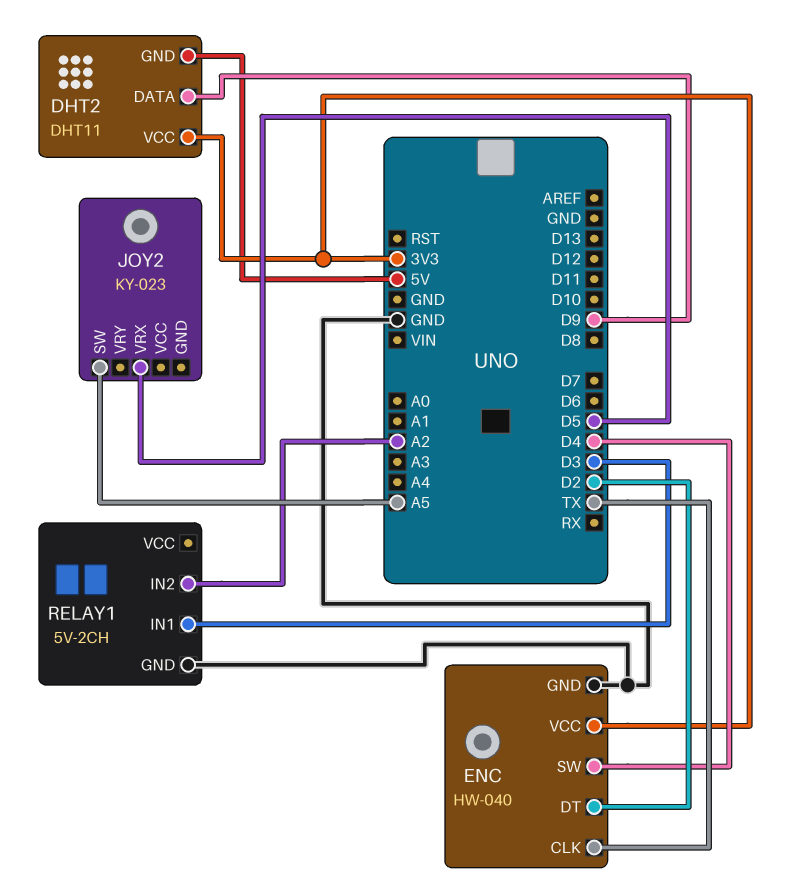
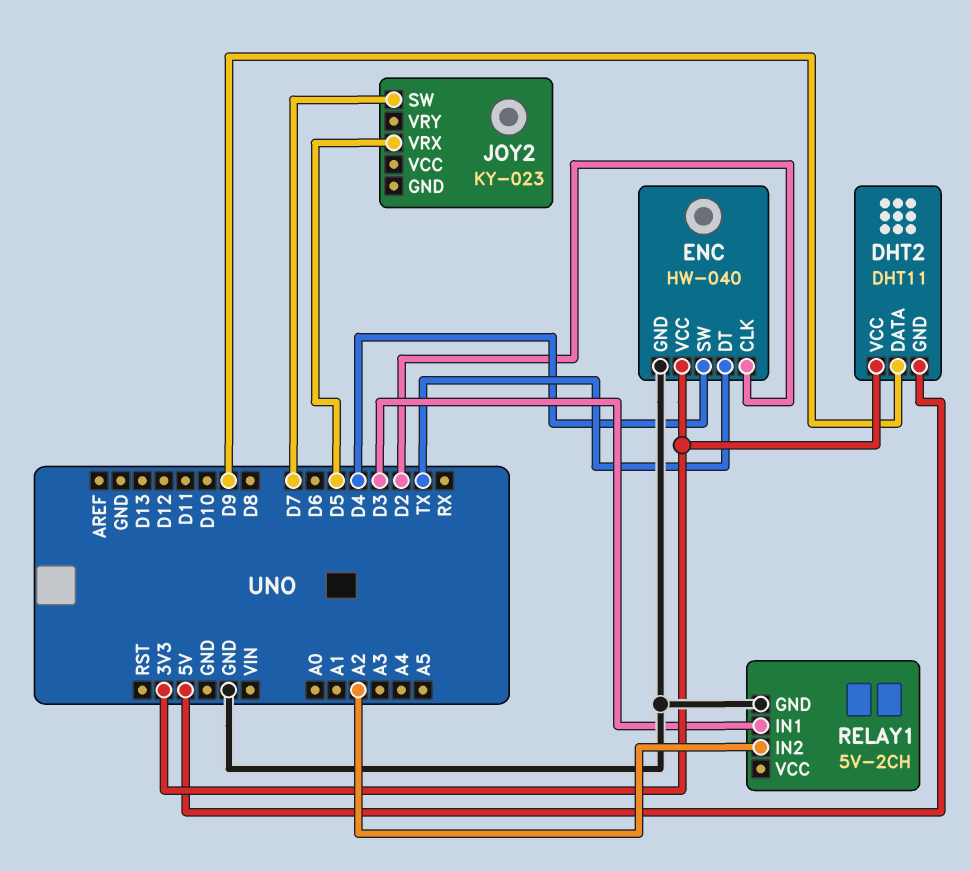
ENC pin CLK: TX -> D2
ENC pin DT: D2 -> TX
JOY2 pin SW: A5 -> D7

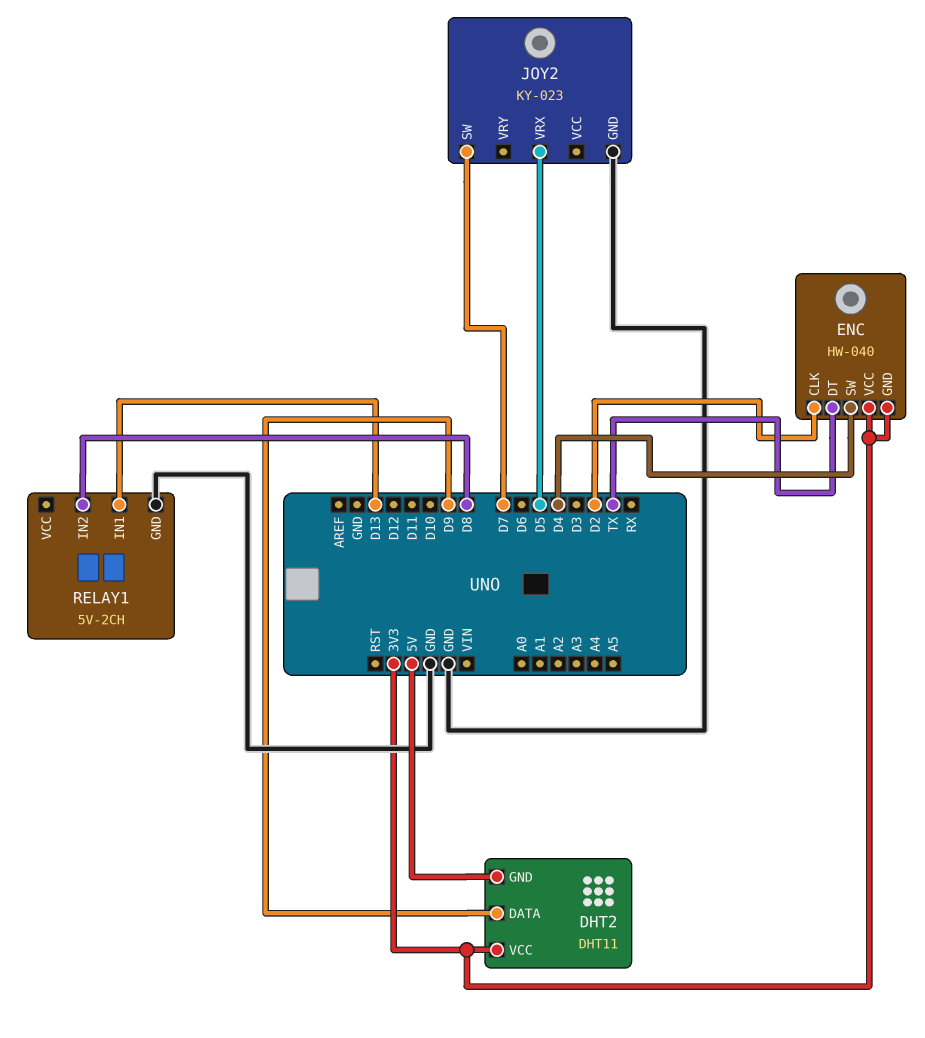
ENC pin GND: GND -> 3V3
JOY2 pin GND: none -> GND
RELAY1 pin IN1: D3 -> D13
RELAY1 pin IN2: A2 -> D8

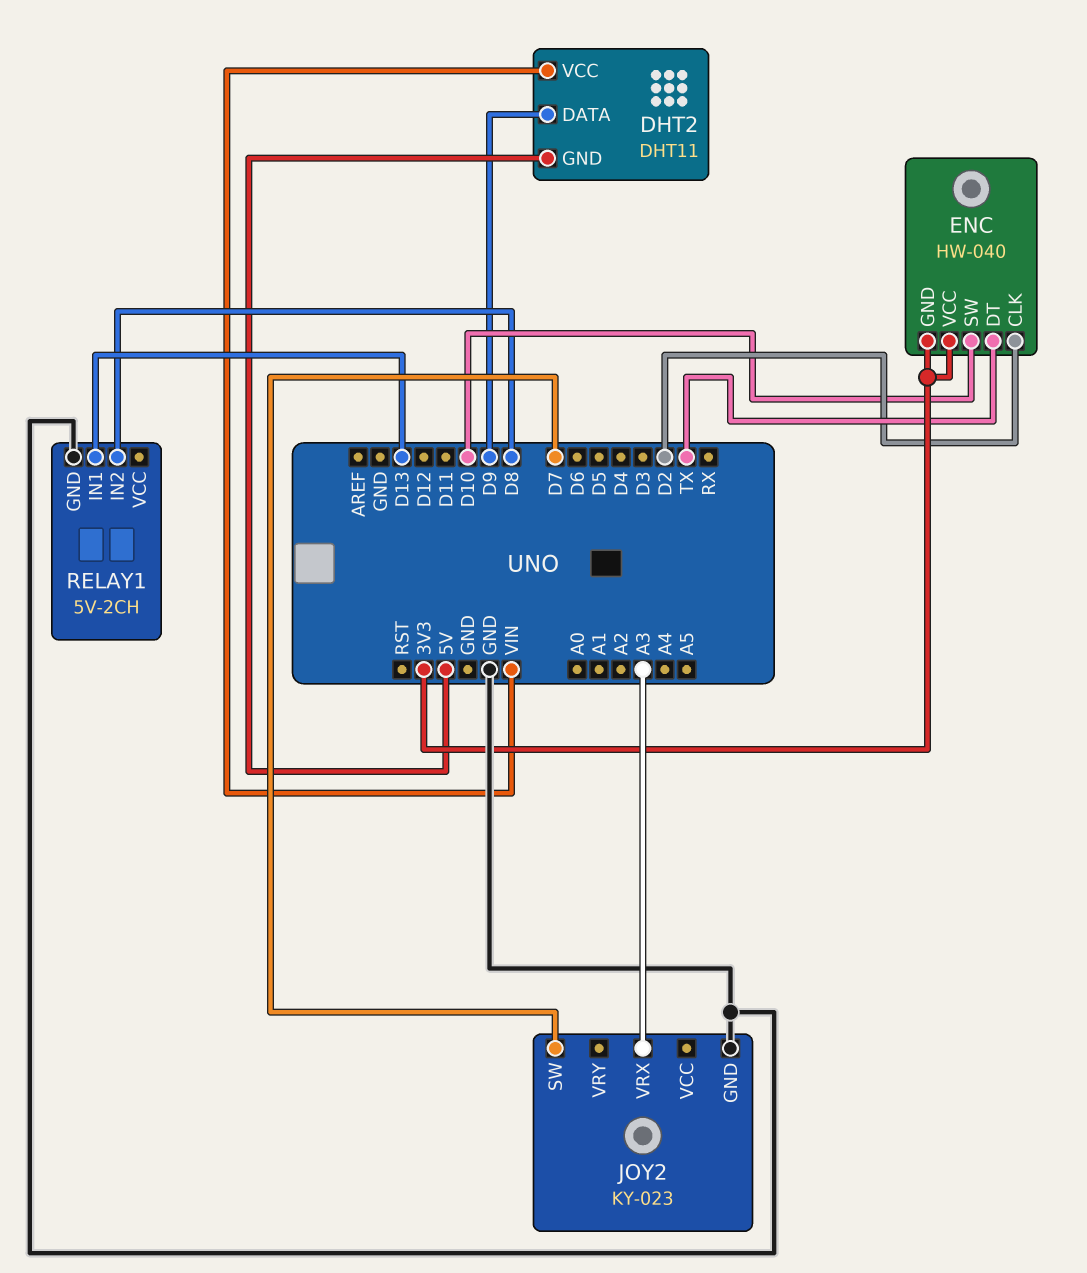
DHT2 pin VCC: 3V3 -> VIN
ENC pin SW: D4 -> D10
JOY2 pin VRX: D5 -> A3

